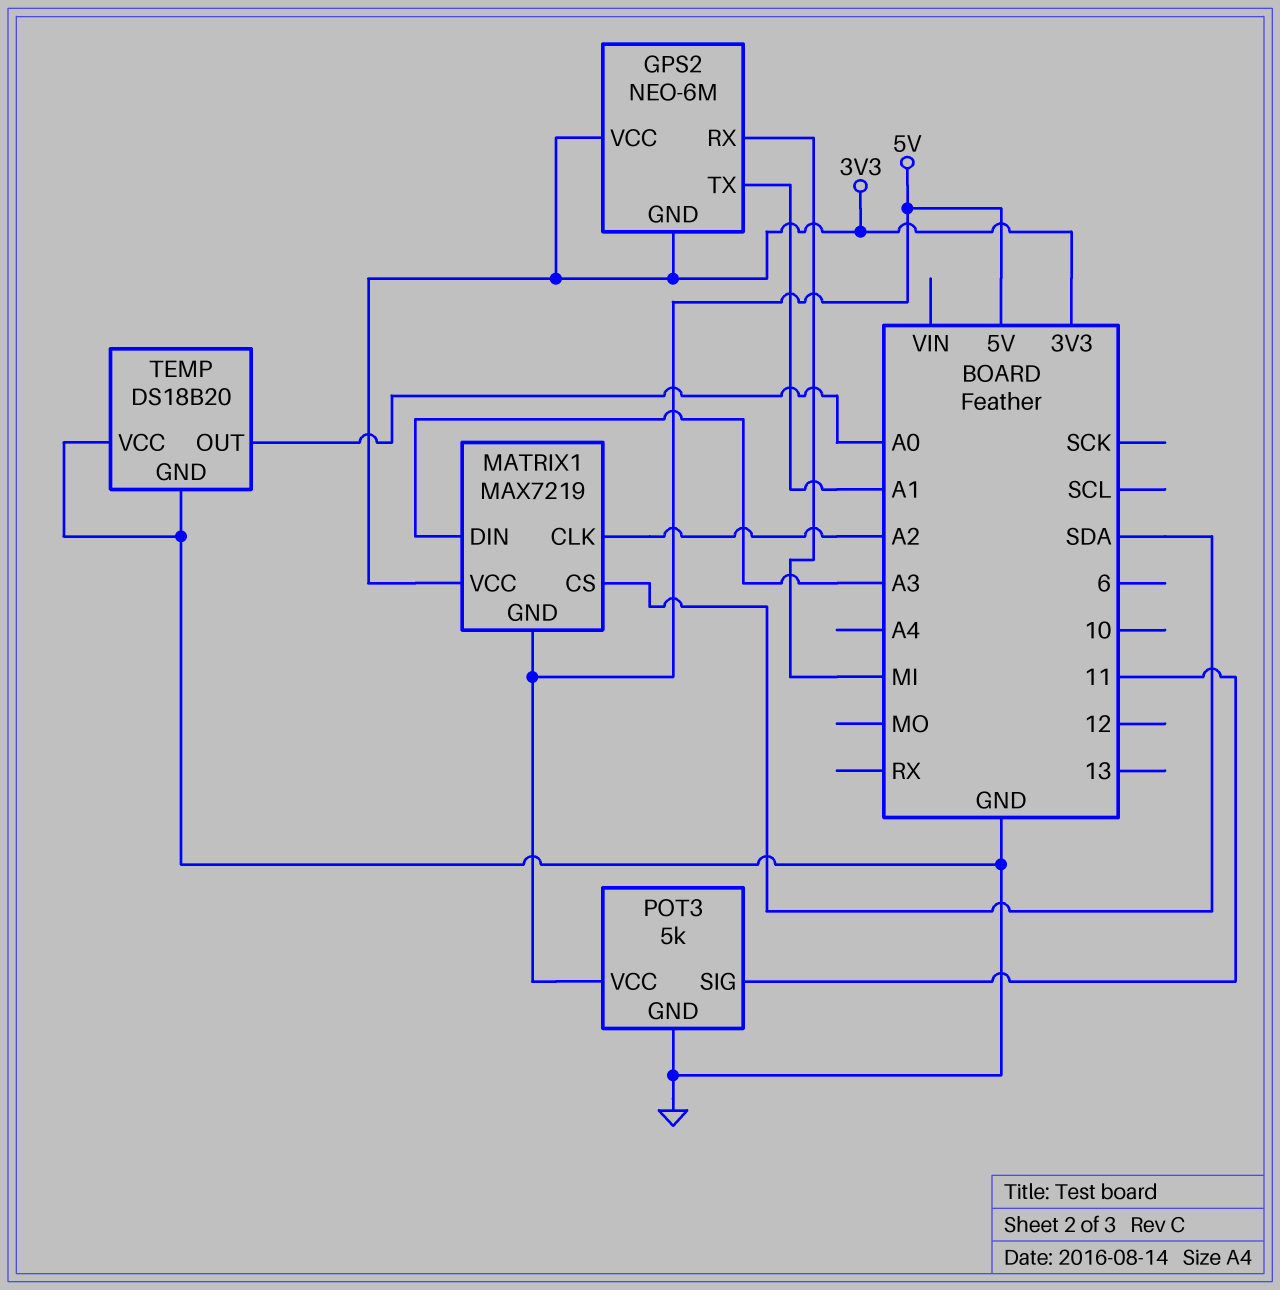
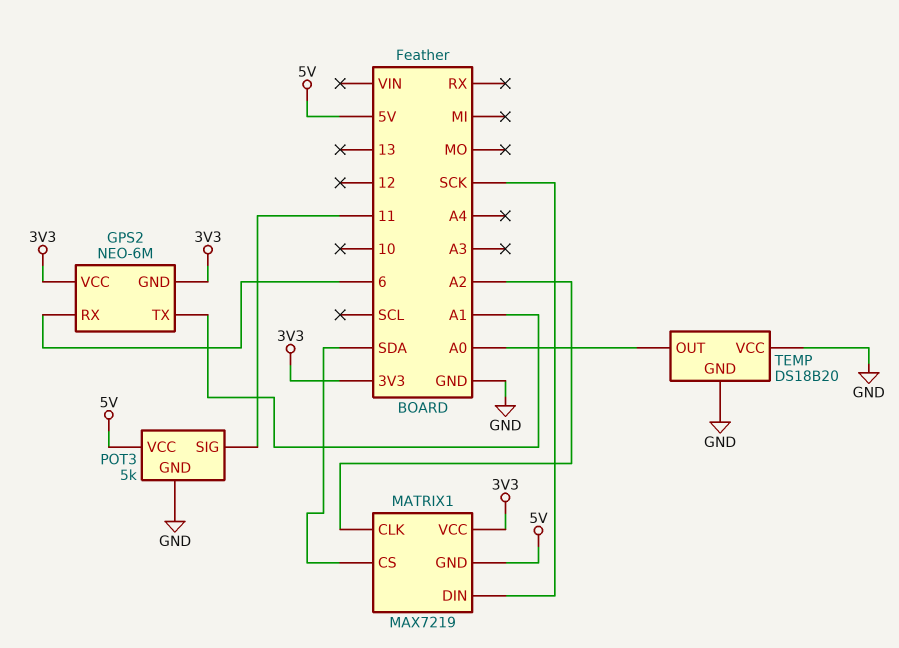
GPS2 pin RX: MI -> 6
MATRIX1 pin DIN: A3 -> SCK

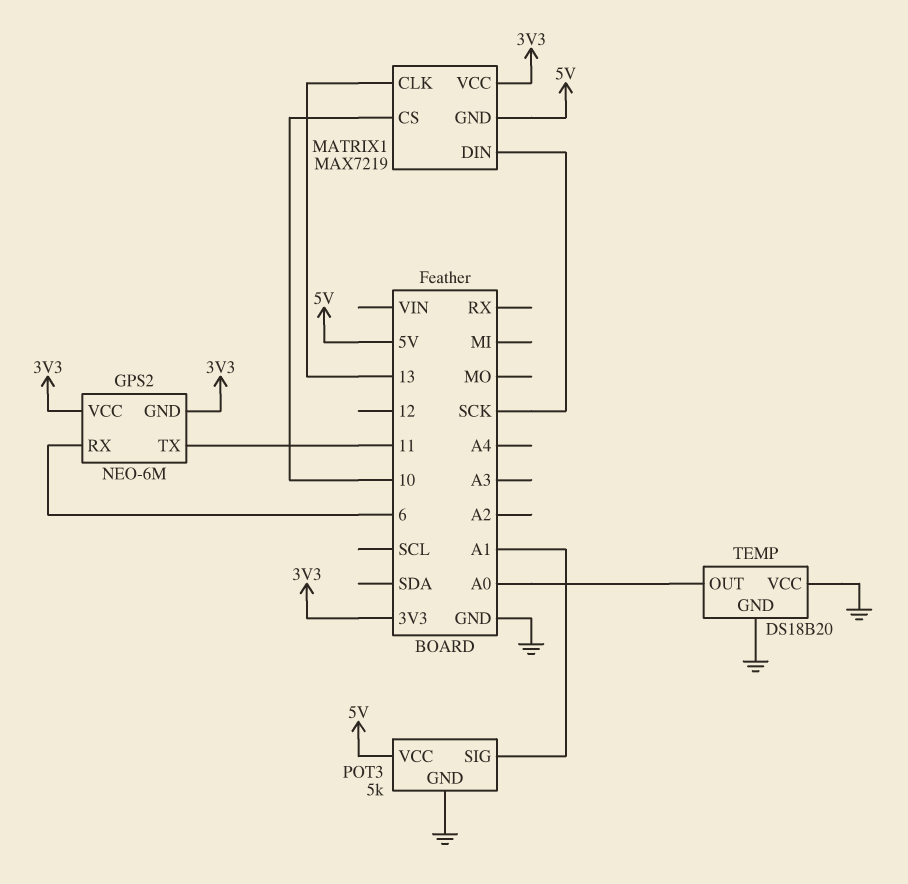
GPS2 pin TX: A1 -> 11
MATRIX1 pin CLK: A2 -> 13
MATRIX1 pin CS: SDA -> 10
POT3 pin SIG: 11 -> A1

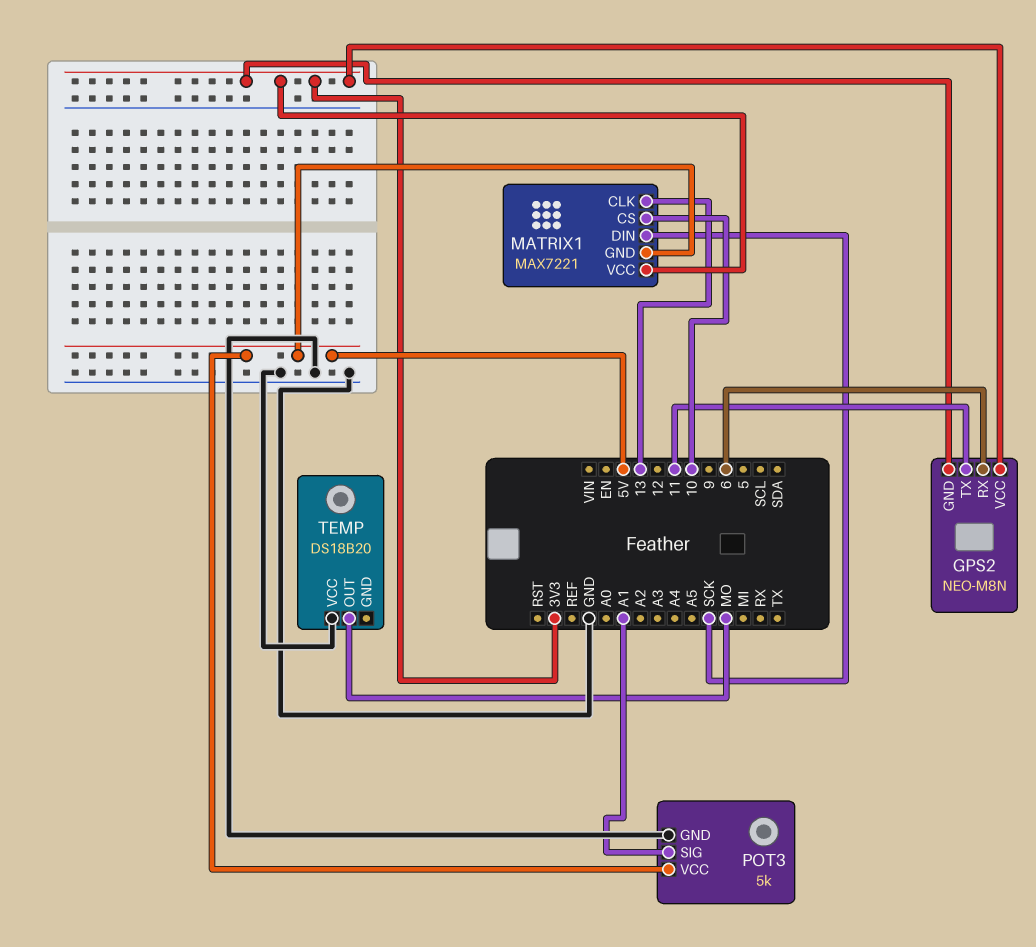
GPS2: NEO-6M -> NEO-M8N
MATRIX1: MAX7219 -> MAX7221
TEMP pin GND: GND -> none
TEMP pin OUT: A0 -> MO

